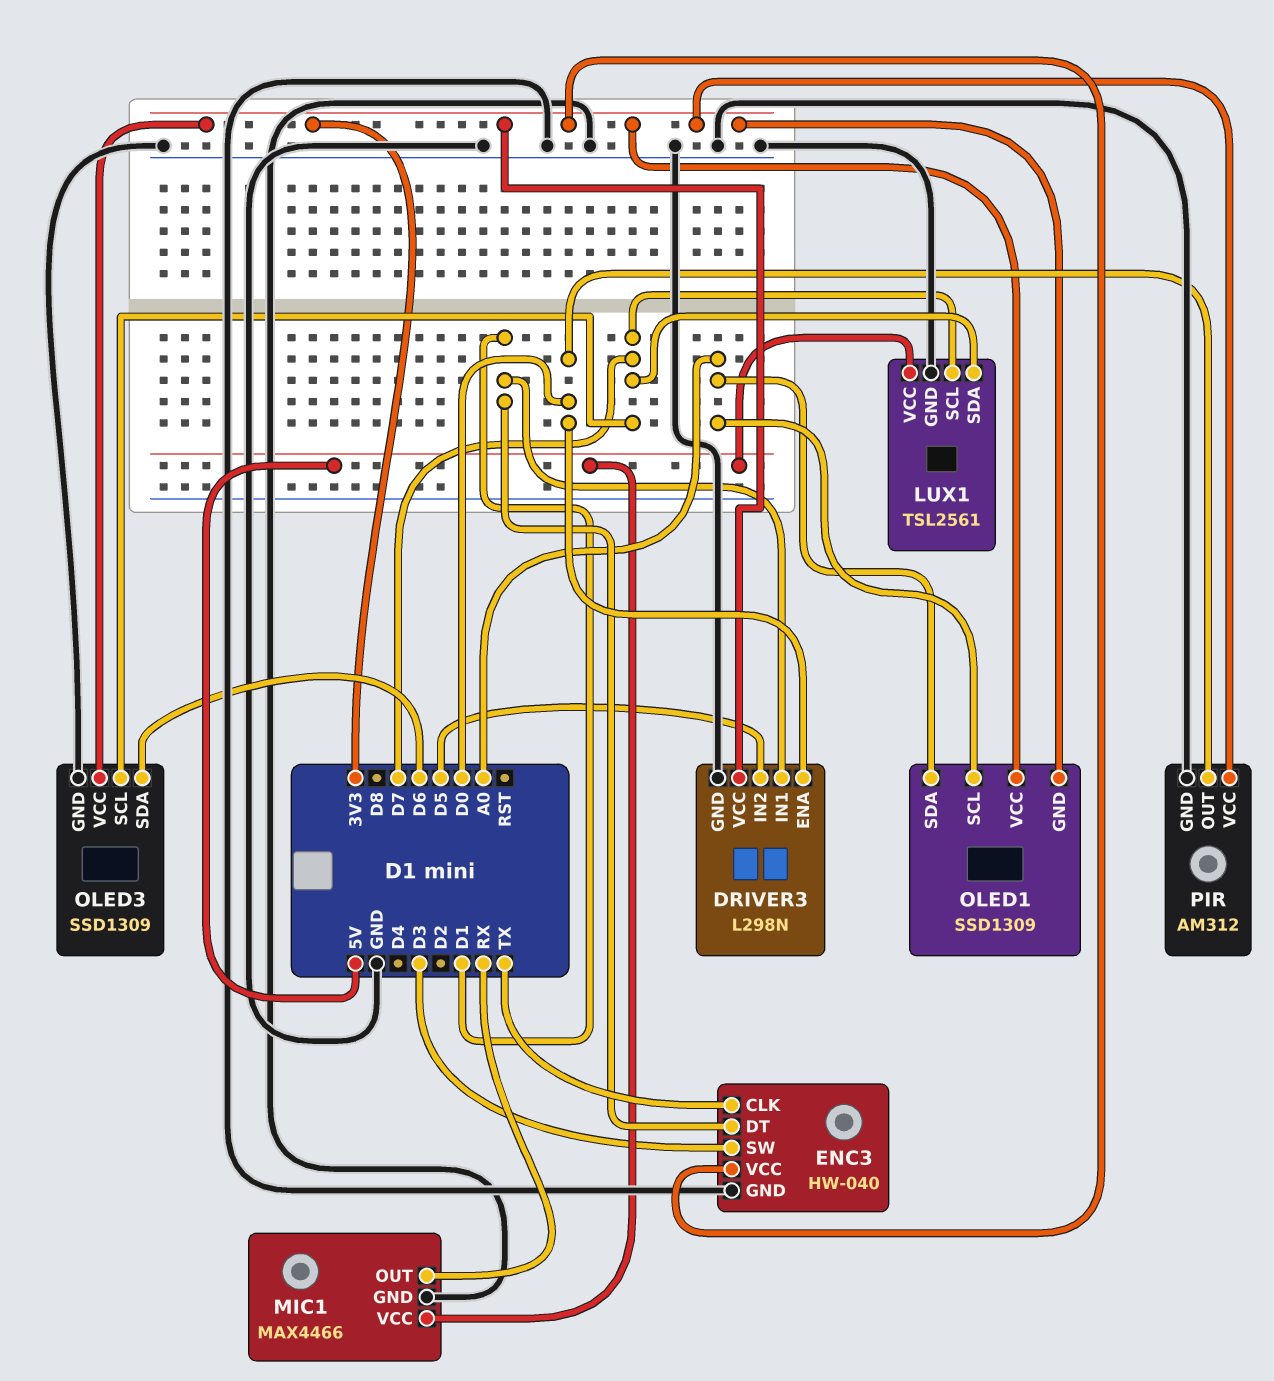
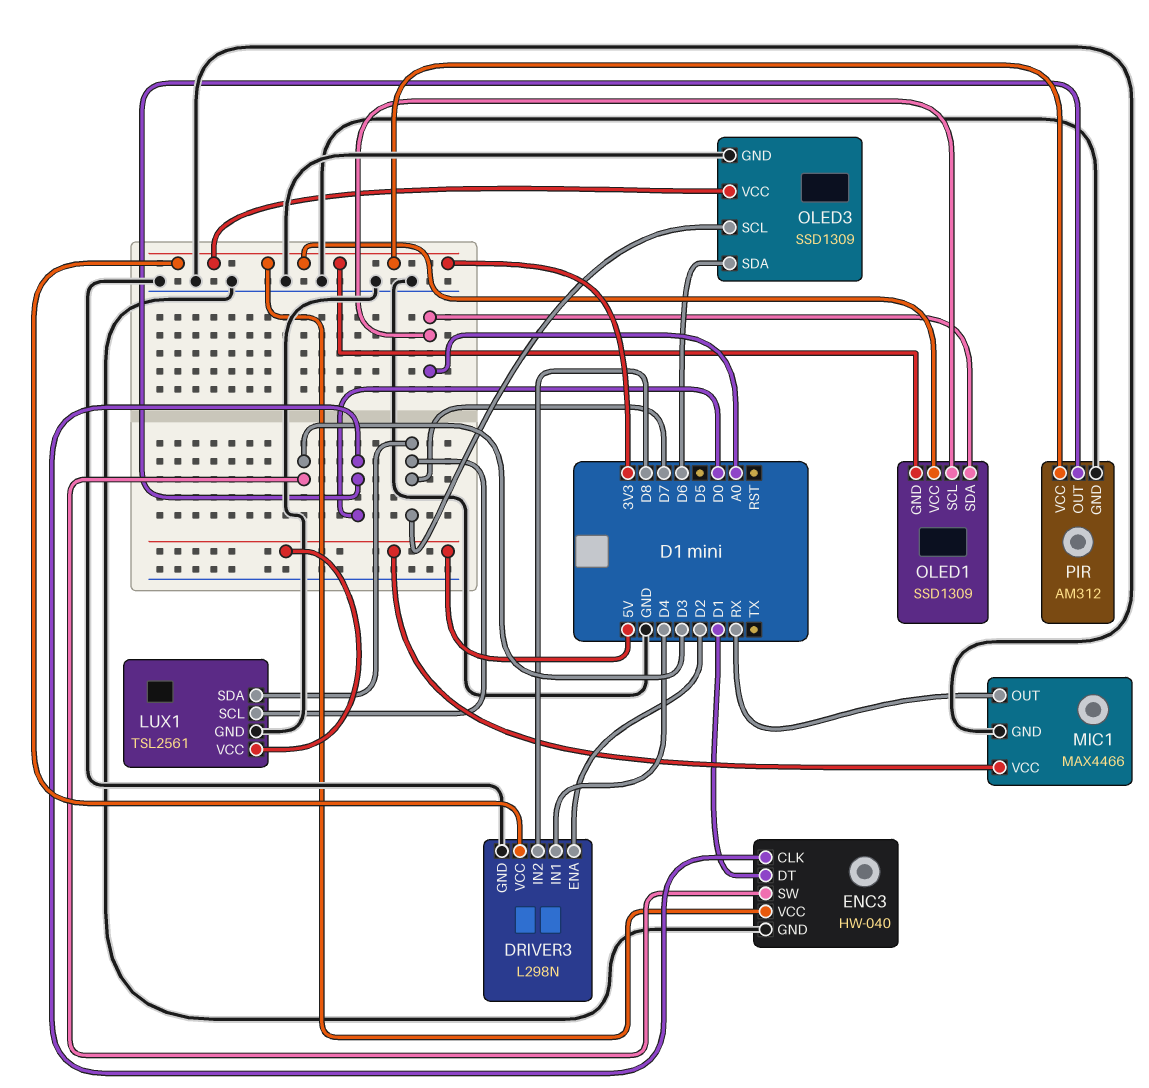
DRIVER3 pin ENA: D0 -> D2
DRIVER3 pin IN1: D1 -> D4
DRIVER3 pin IN2: D5 -> D8
ENC3 pin CLK: TX -> D0

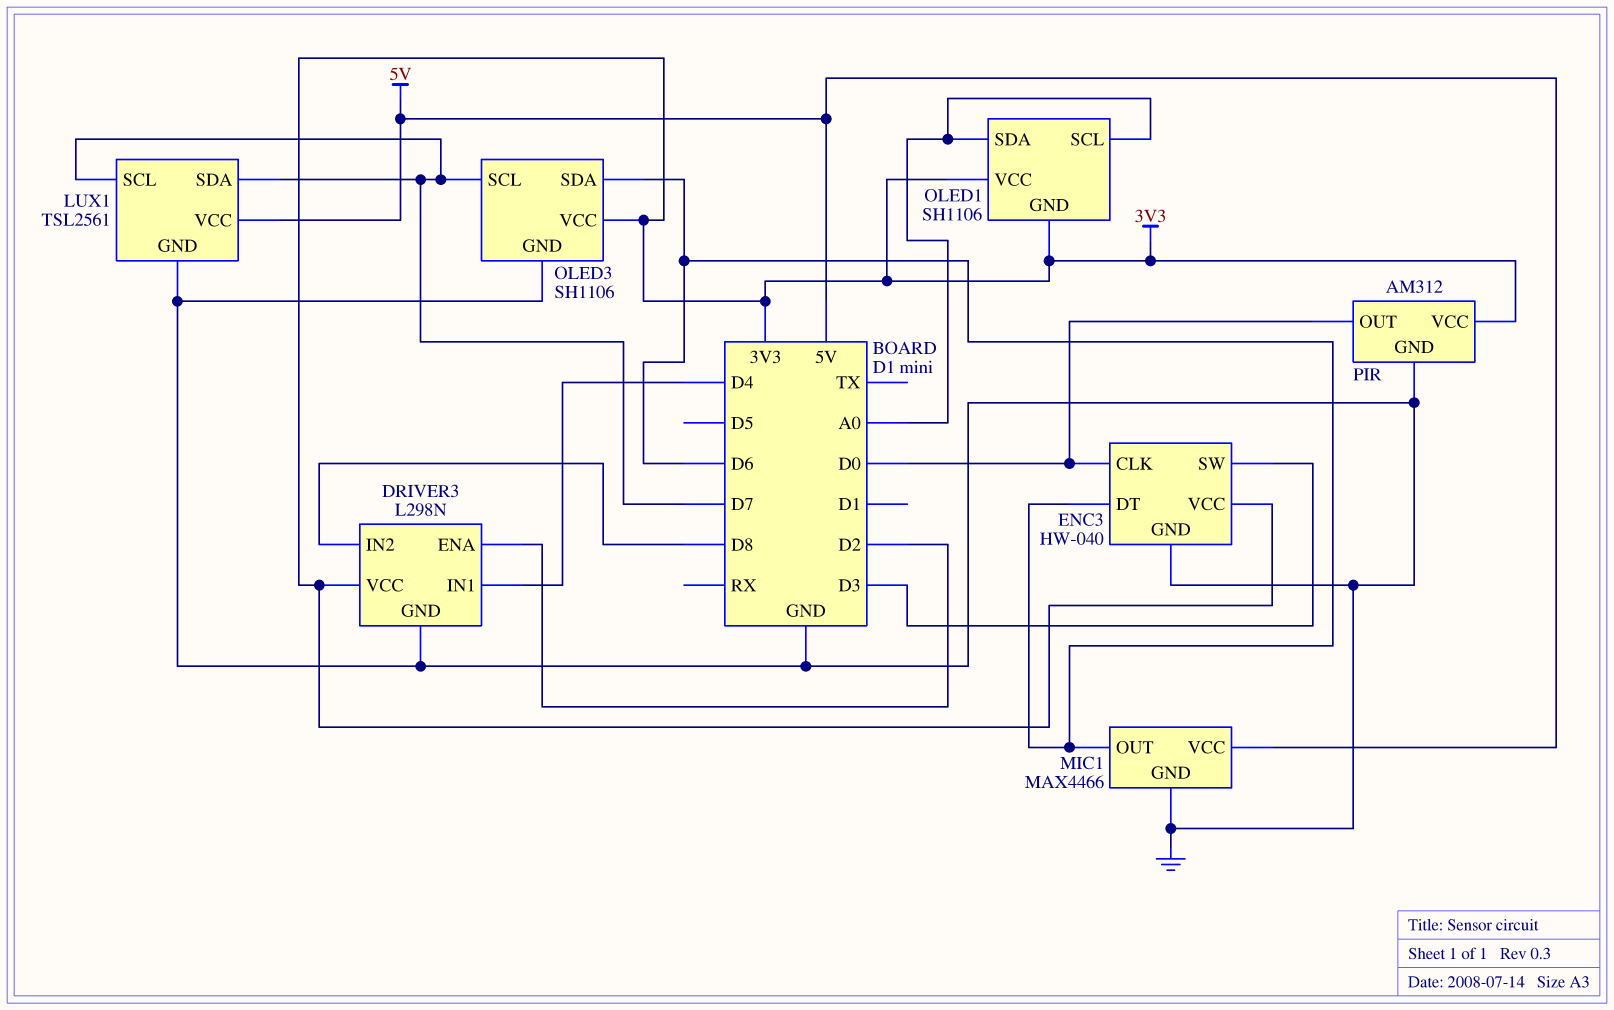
ENC3 pin DT: D1 -> D6
MIC1 pin OUT: RX -> D6
OLED1: SSD1309 -> SH1106
OLED3: SSD1309 -> SH1106

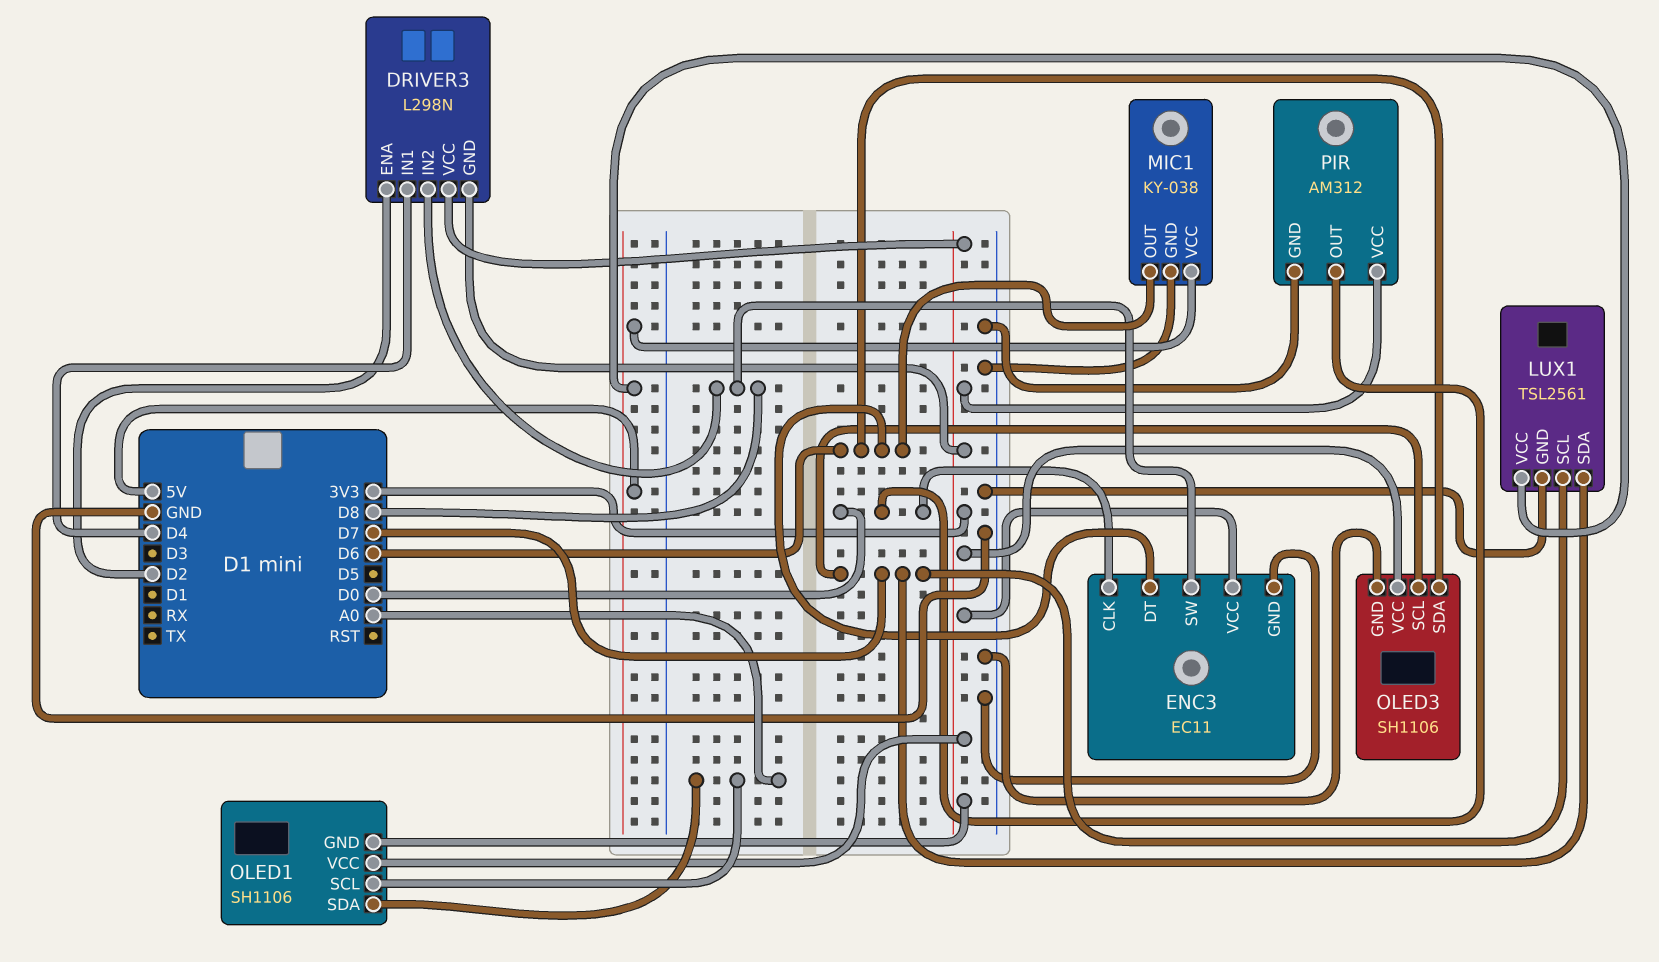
DRIVER3 pin GND: GND -> 3V3
ENC3: HW-040 -> EC11
ENC3 pin SW: D3 -> D8
MIC1: MAX4466 -> KY-038

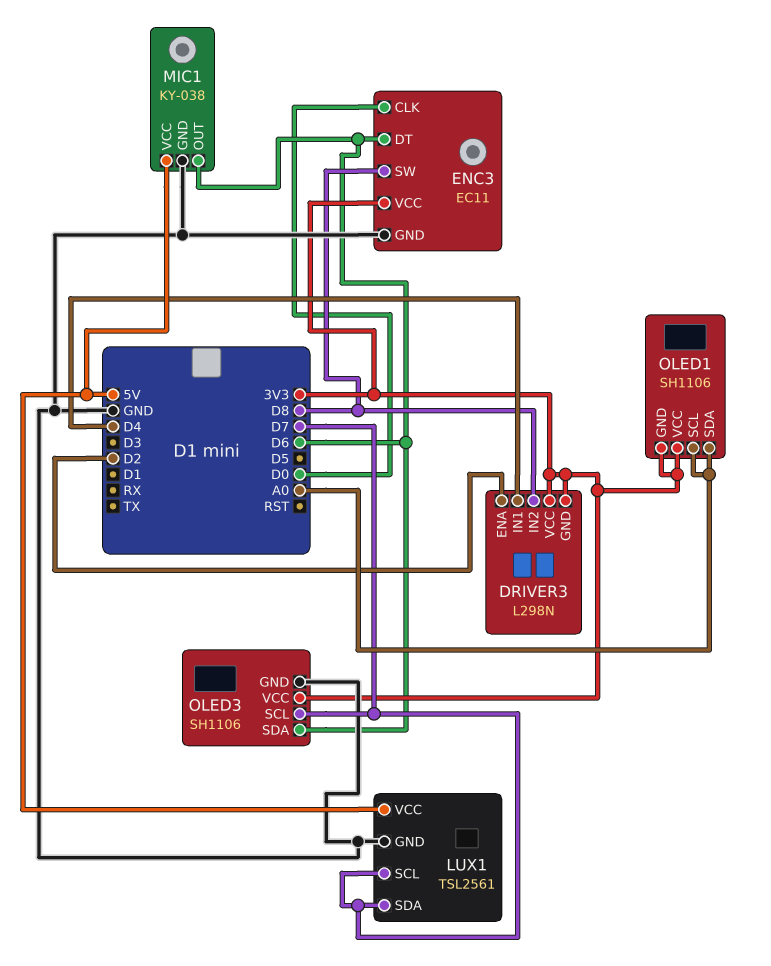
PIR: AM312 -> none
PIR pin GND: GND -> none
PIR pin OUT: D0 -> none
PIR pin VCC: 3V3 -> none

